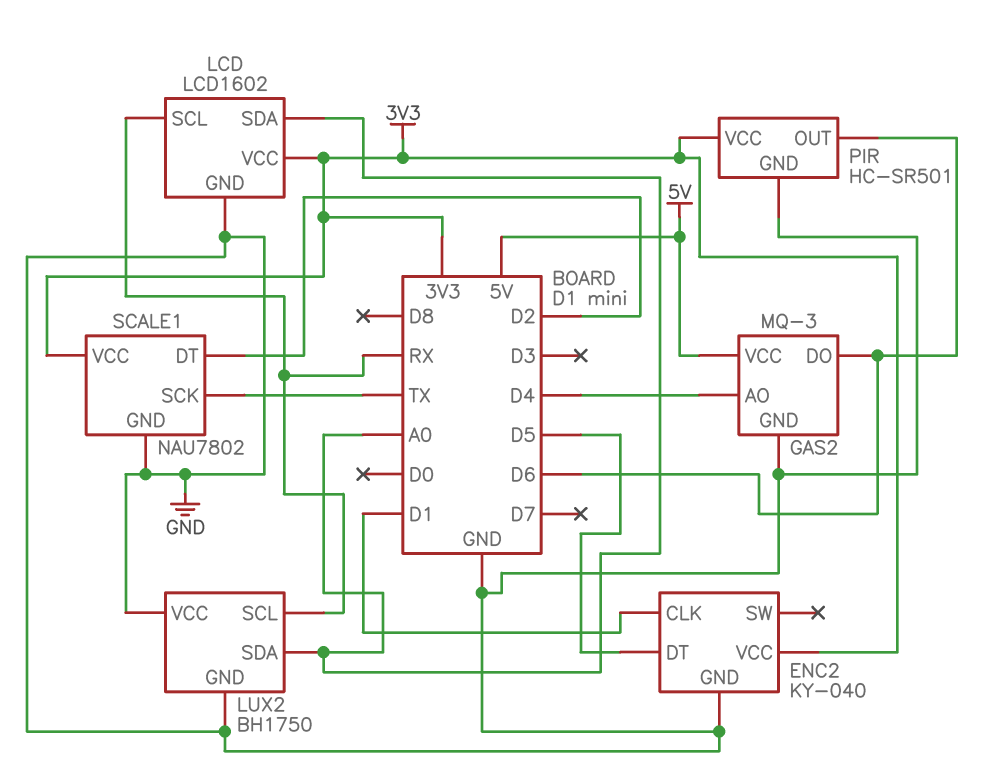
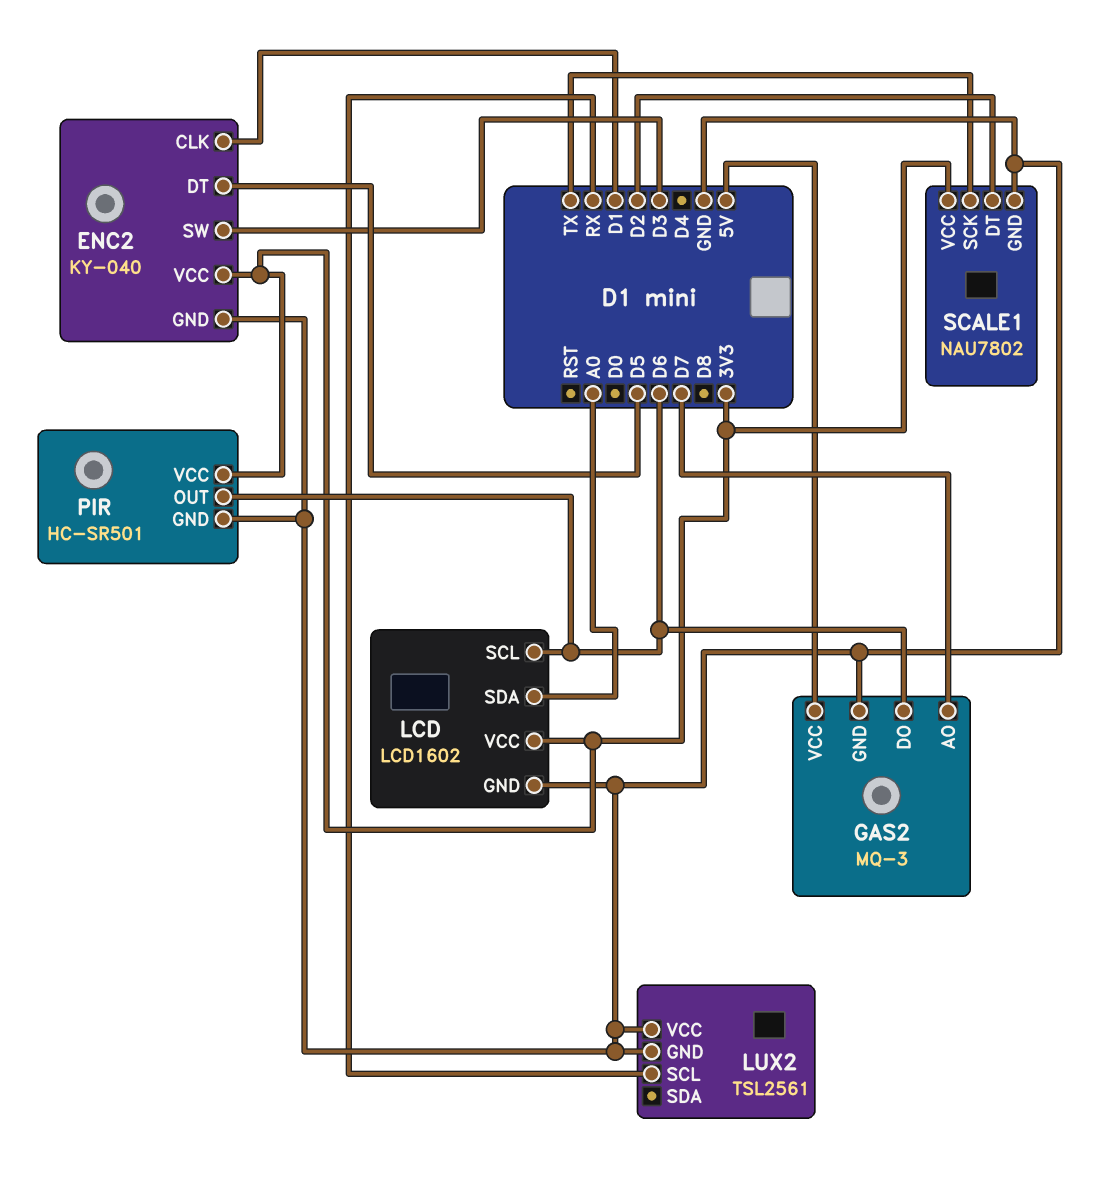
ENC2 pin SW: none -> D3
GAS2 pin AO: D4 -> D7
LCD pin SCL: RX -> D6
LUX2: BH1750 -> TSL2561
LUX2 pin SDA: A0 -> none

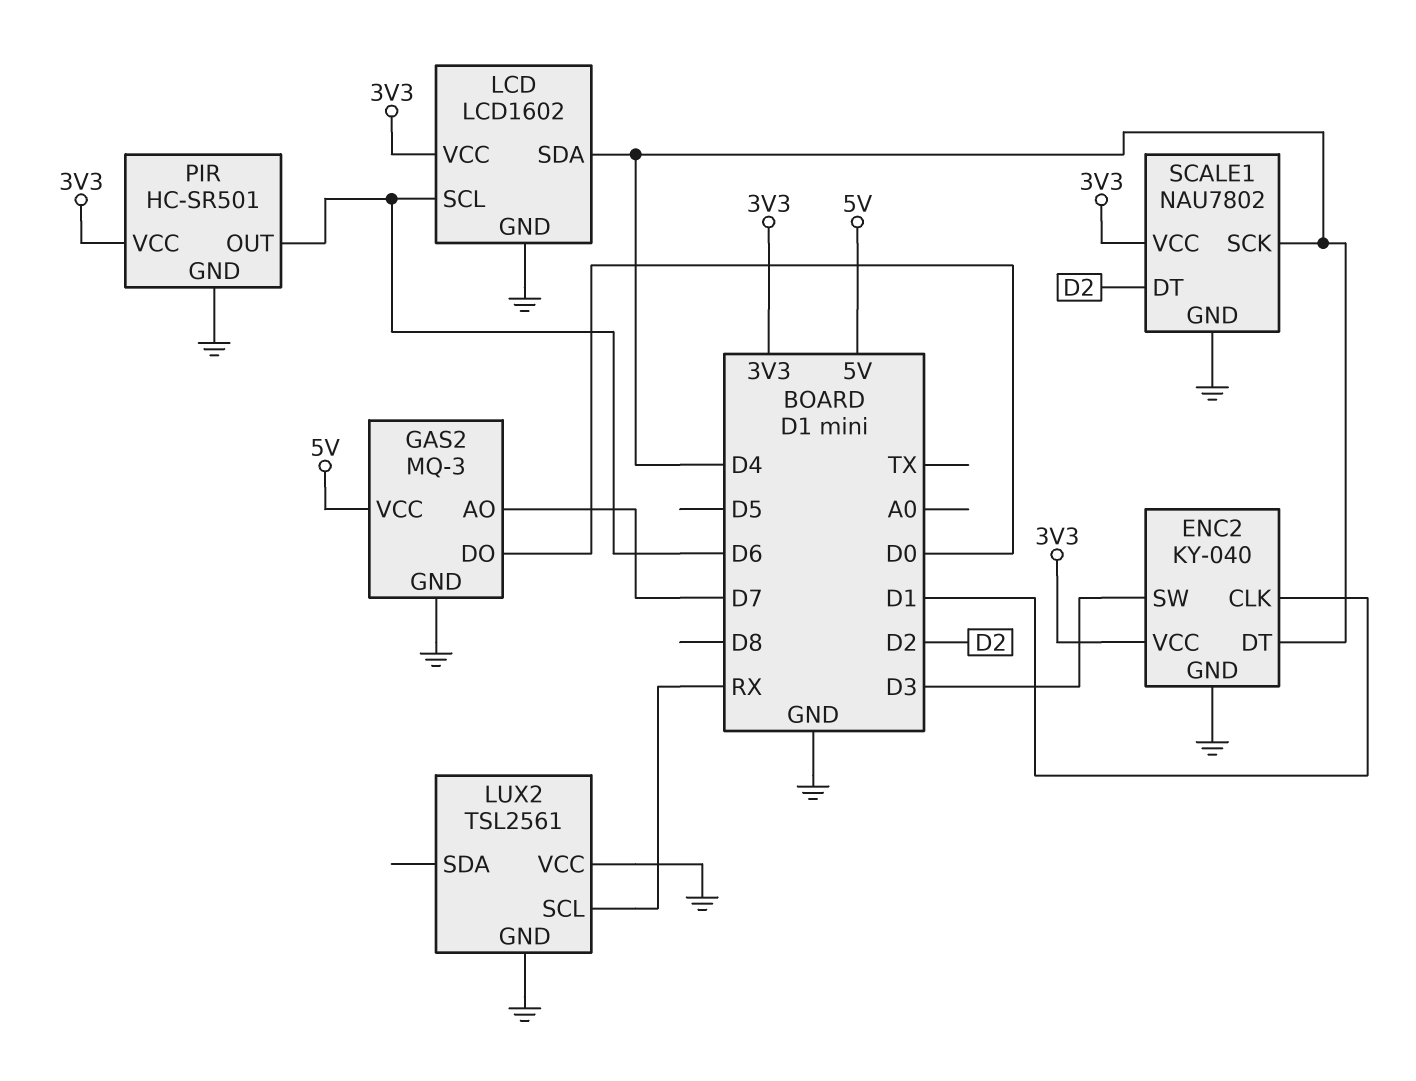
ENC2 pin DT: D5 -> D4
GAS2 pin DO: D6 -> D0
LCD pin SDA: A0 -> D4
SCALE1 pin SCK: TX -> D4

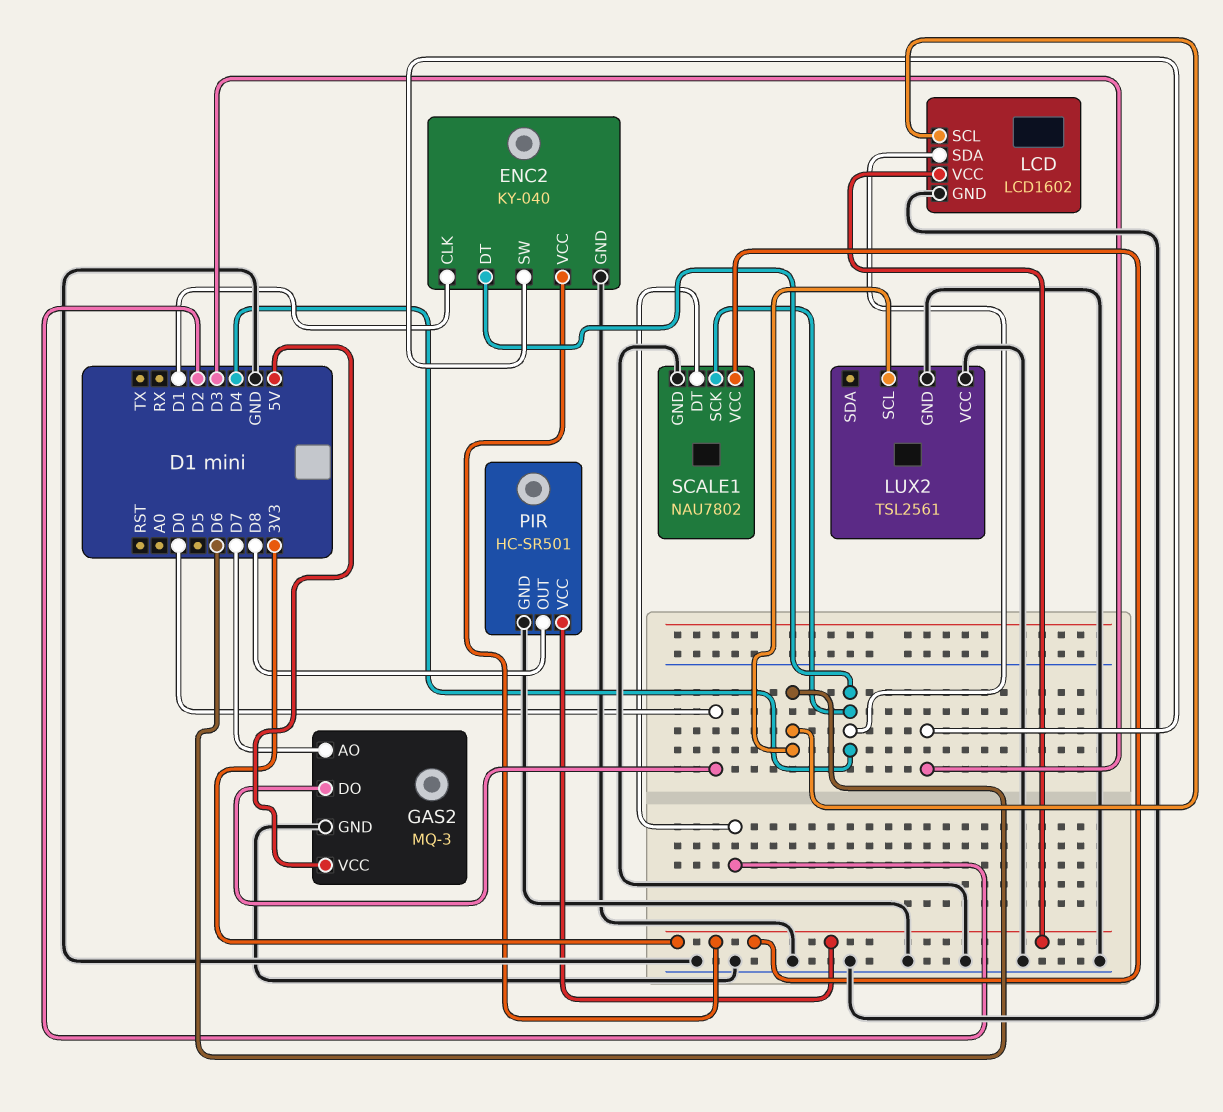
LUX2 pin SCL: RX -> D6
PIR pin OUT: D6 -> D8

